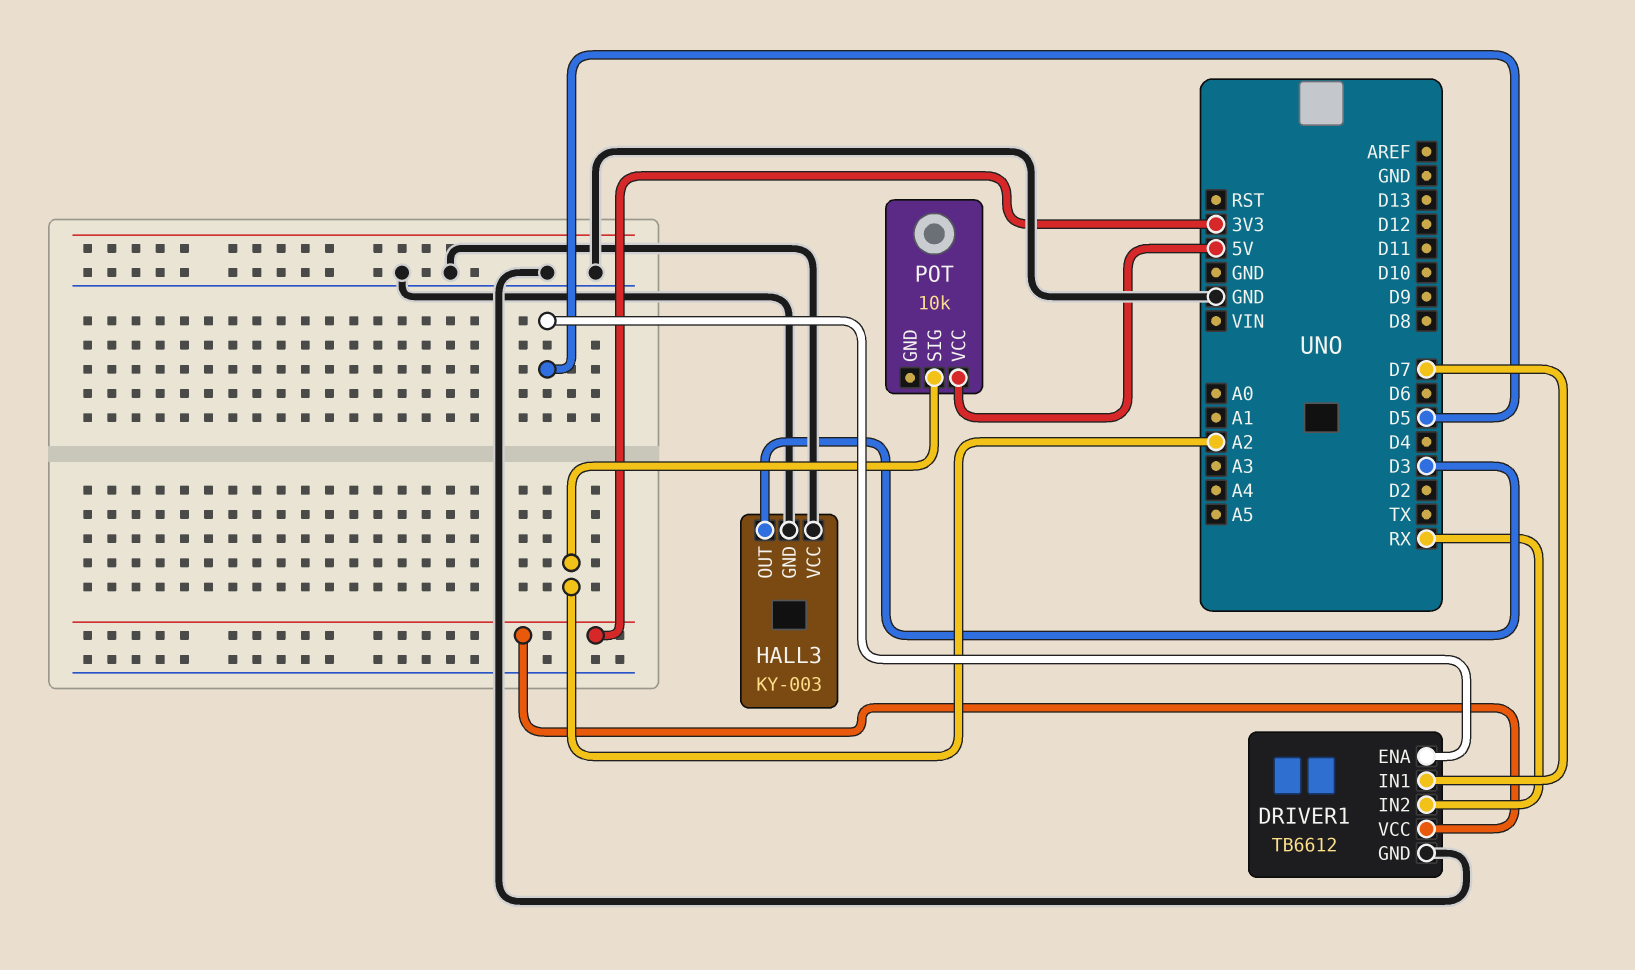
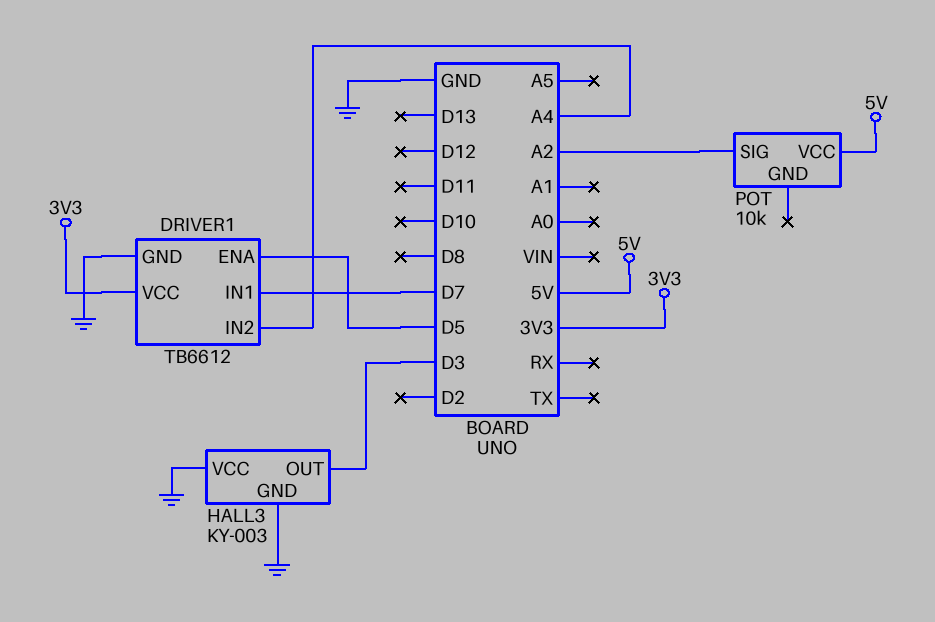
DRIVER1 pin IN2: RX -> A4

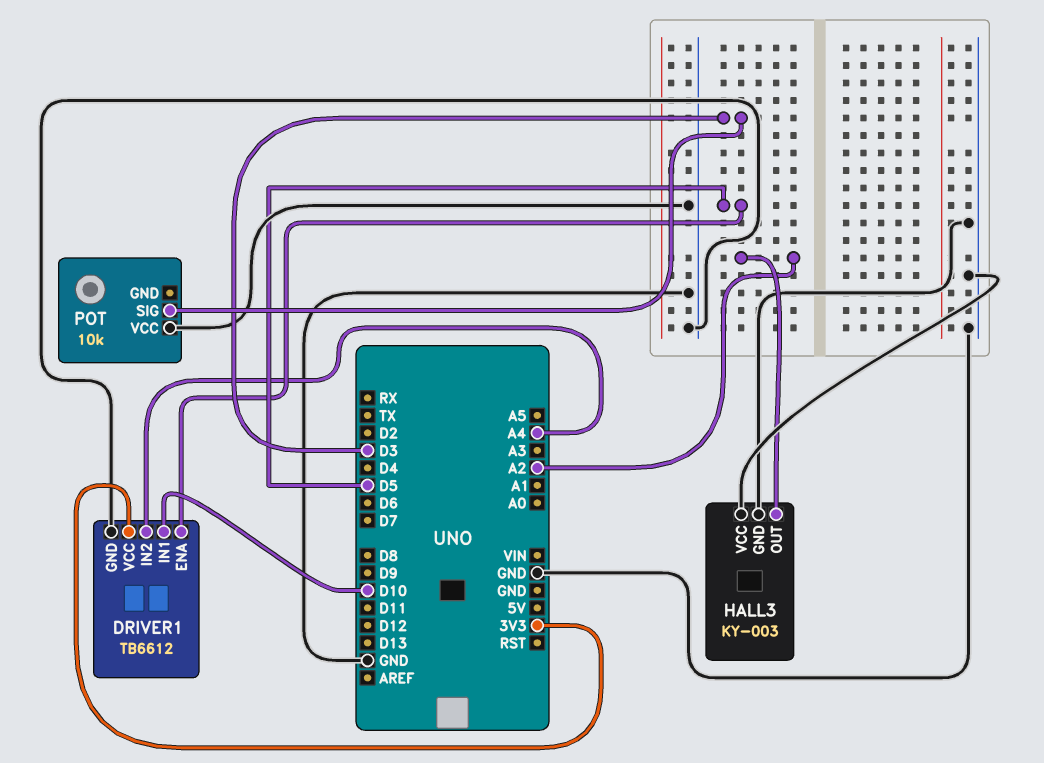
DRIVER1 pin IN1: D7 -> D10
HALL3 pin OUT: D3 -> A2
POT pin SIG: A2 -> D3
POT pin VCC: 5V -> GND

